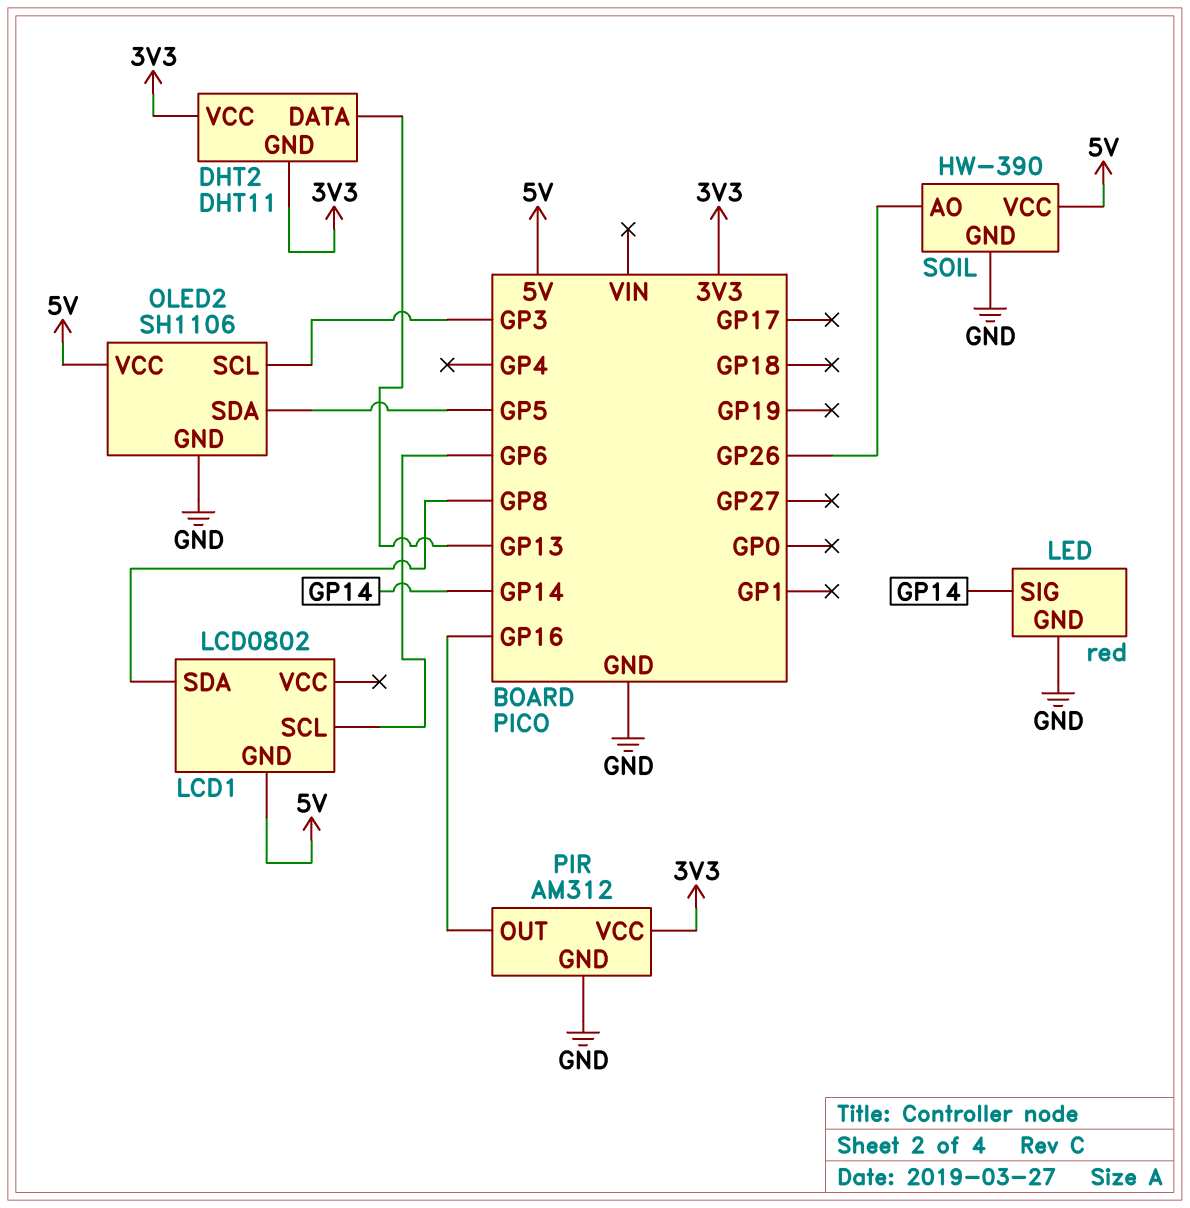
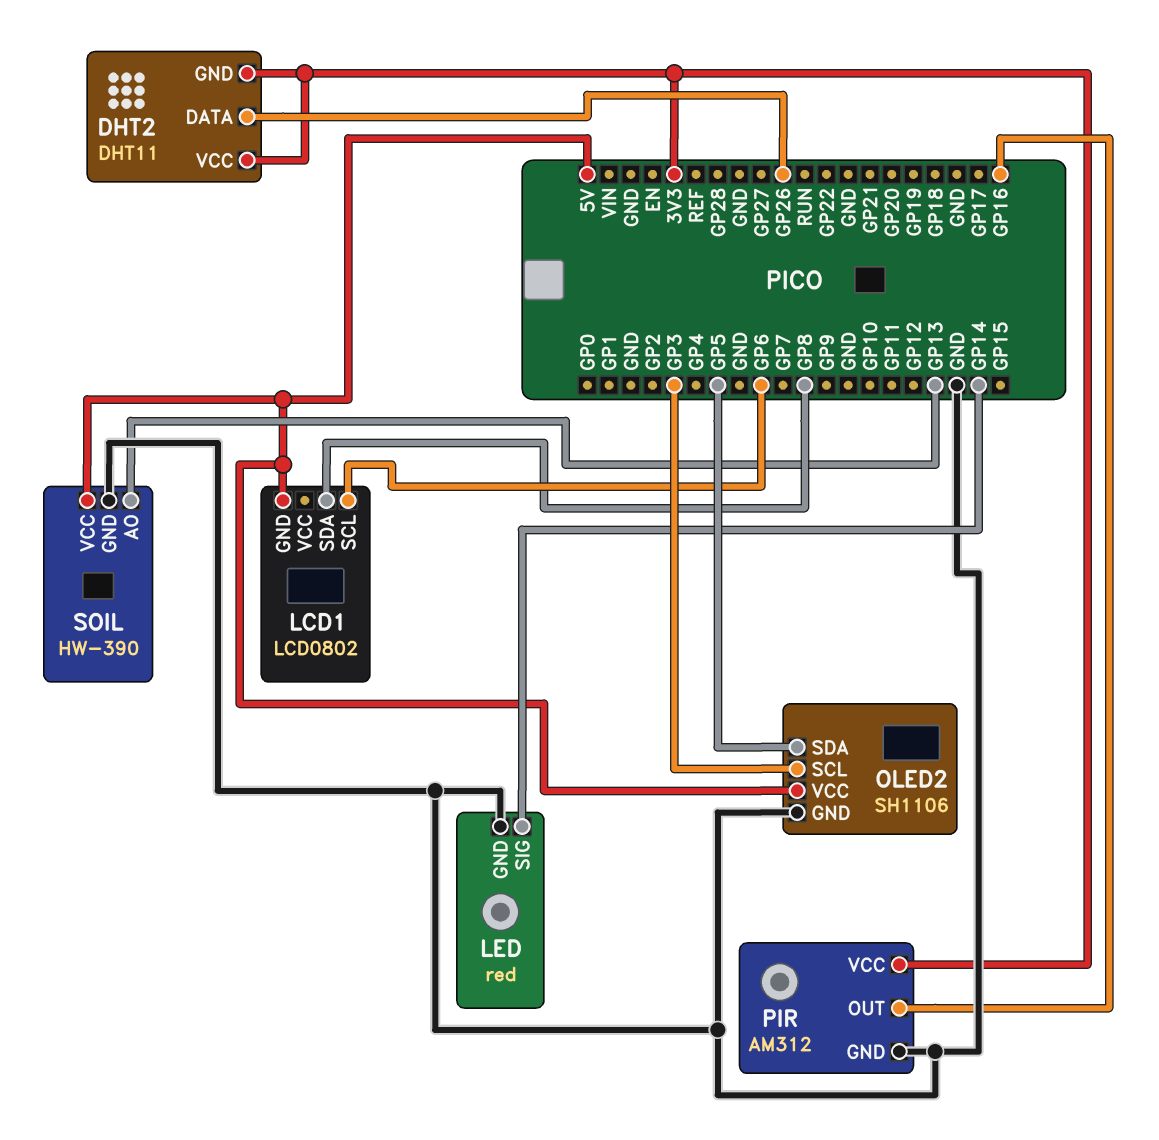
DHT2 pin DATA: GP13 -> GP26
SOIL pin AO: GP26 -> GP13

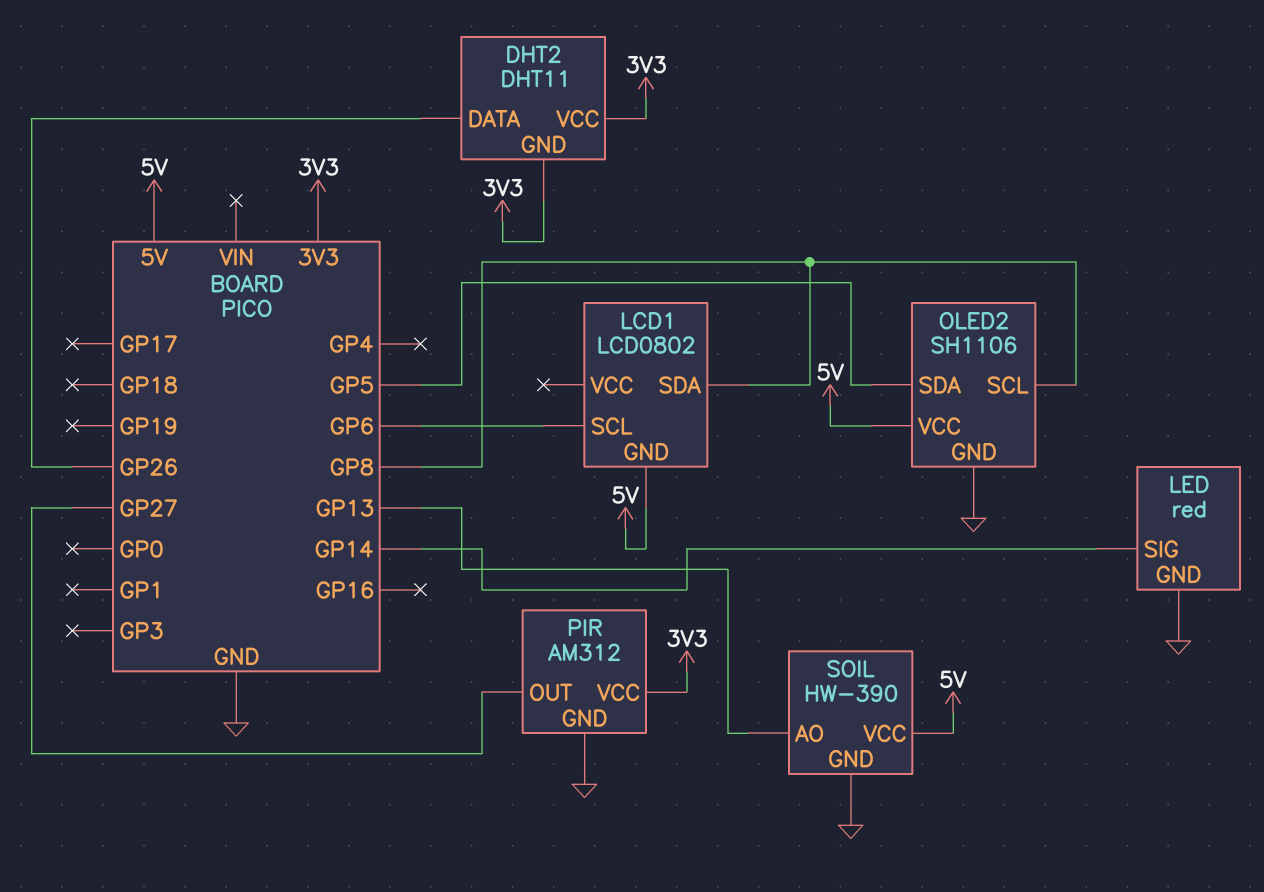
OLED2 pin SCL: GP3 -> GP8
PIR pin OUT: GP16 -> GP27

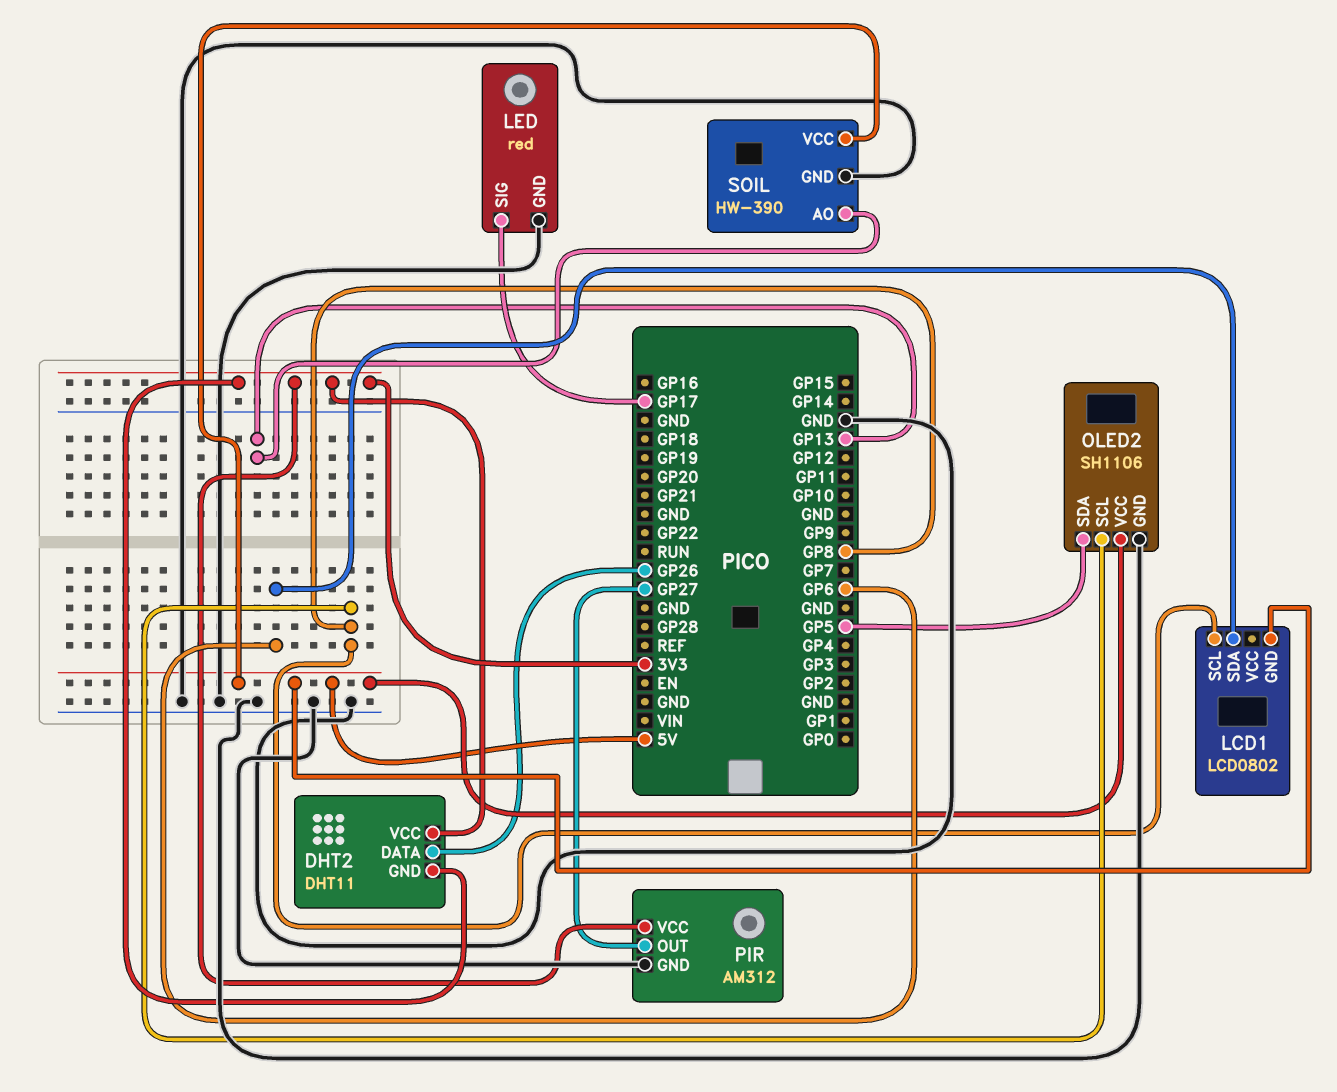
LCD1 pin SCL: GP6 -> GP8
LCD1 pin SDA: GP8 -> GP6
LED pin SIG: GP14 -> GP17

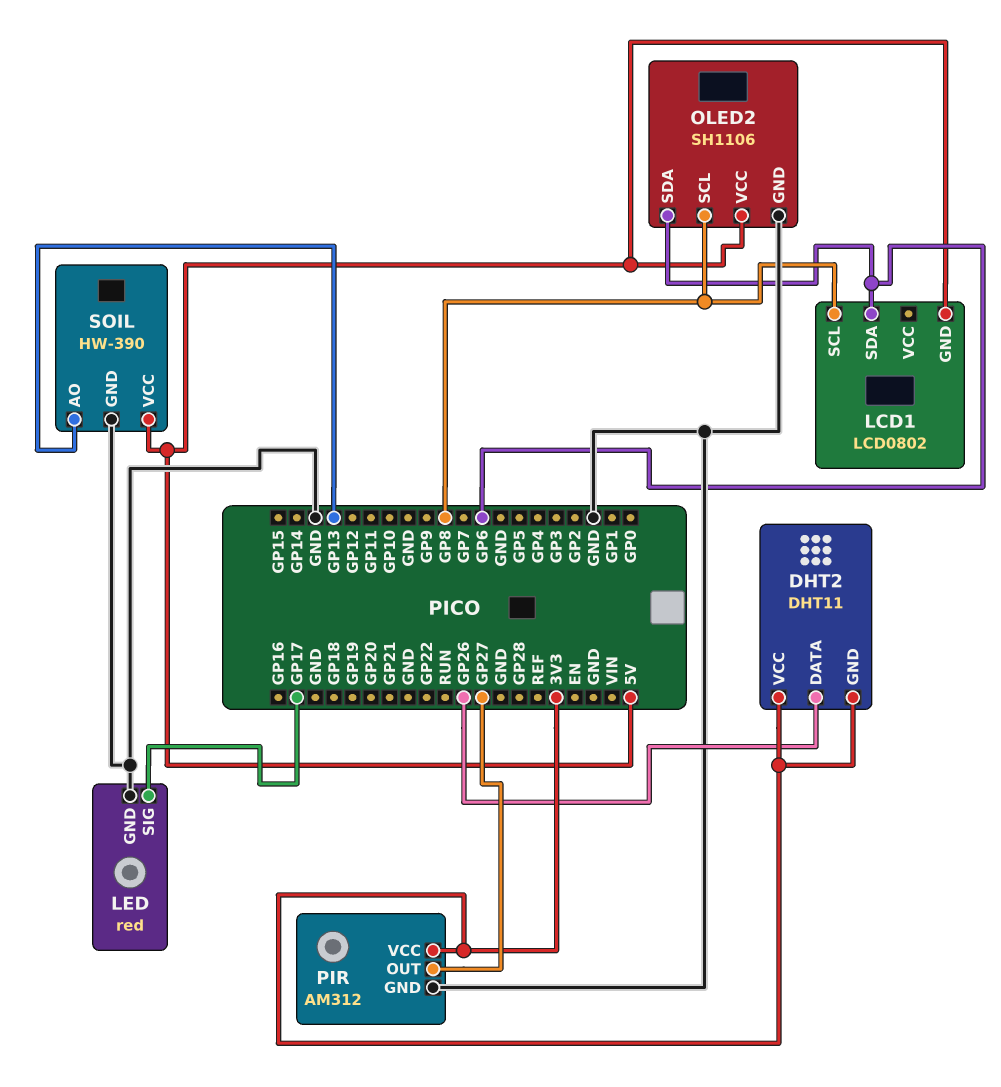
OLED2 pin SDA: GP5 -> GP6

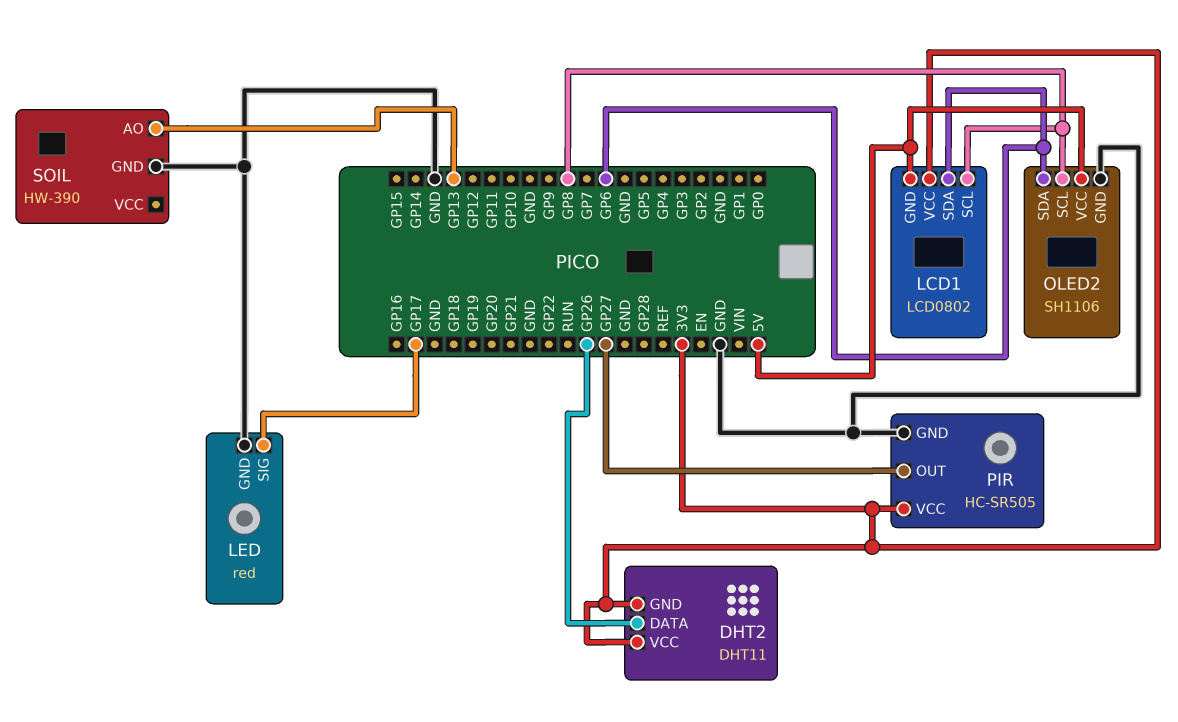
LCD1 pin VCC: none -> 3V3
PIR: AM312 -> HC-SR505
SOIL pin VCC: 5V -> none

